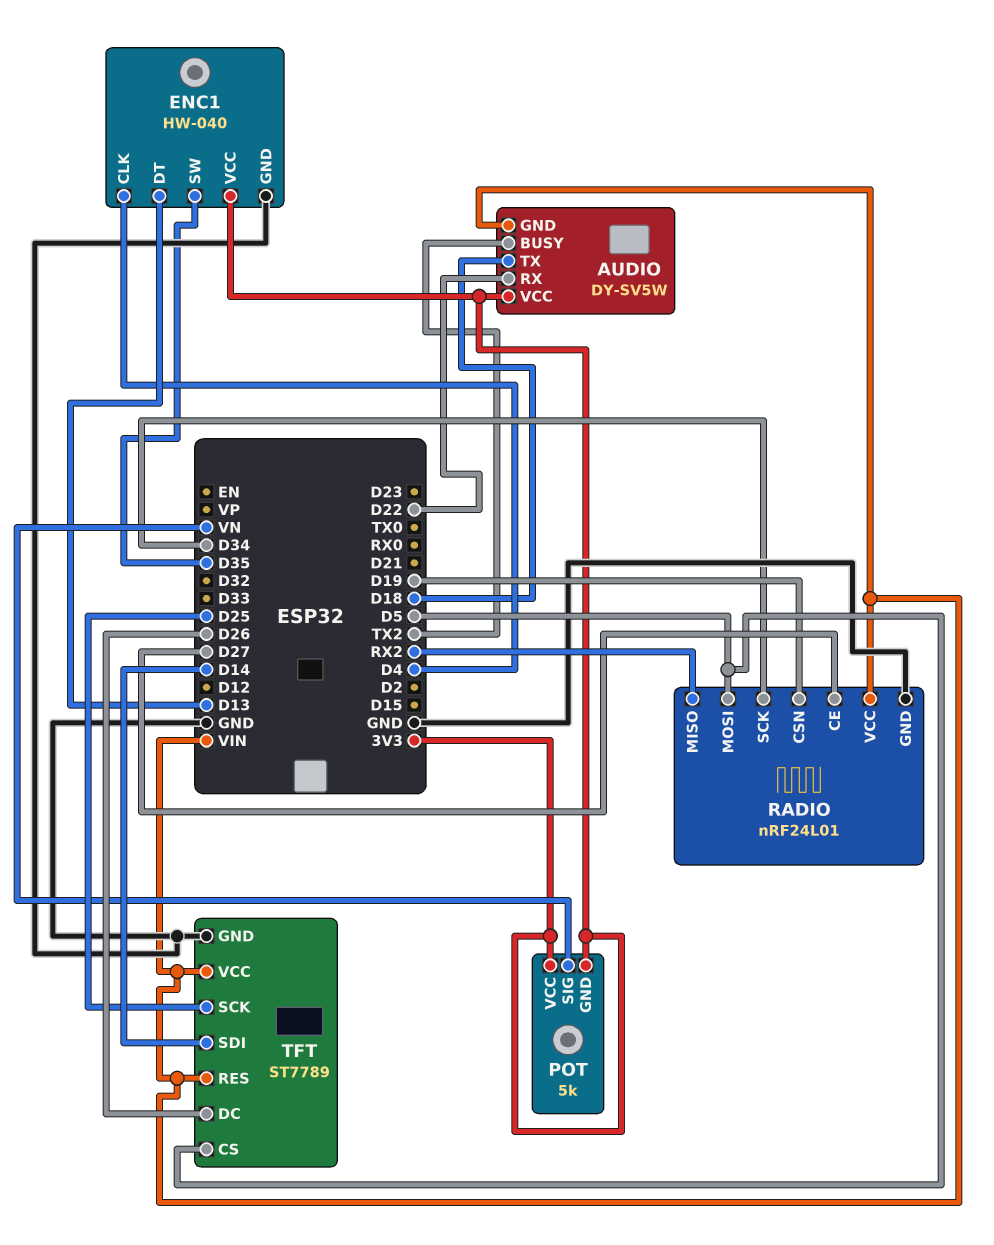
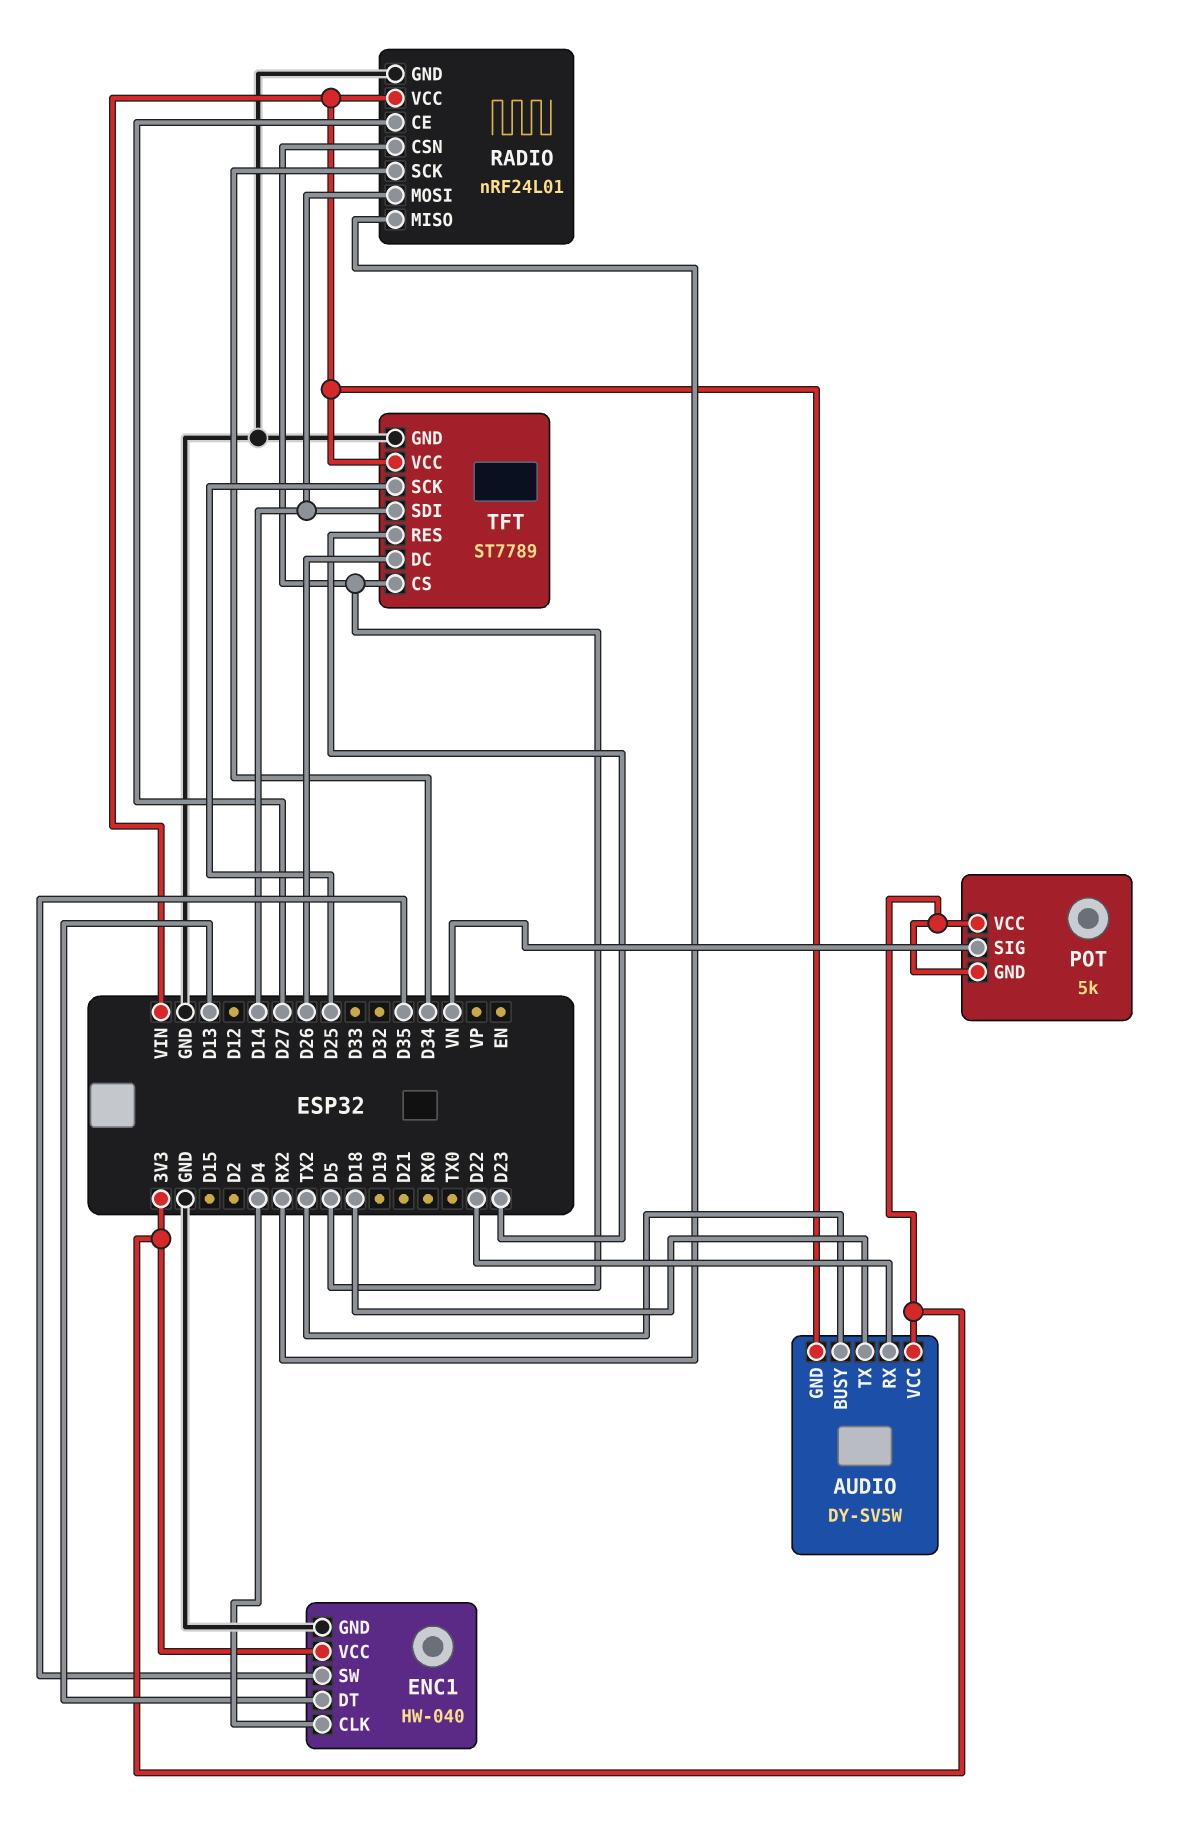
RADIO pin CSN: D19 -> D5
RADIO pin MOSI: D5 -> D14
TFT pin RES: VIN -> D23

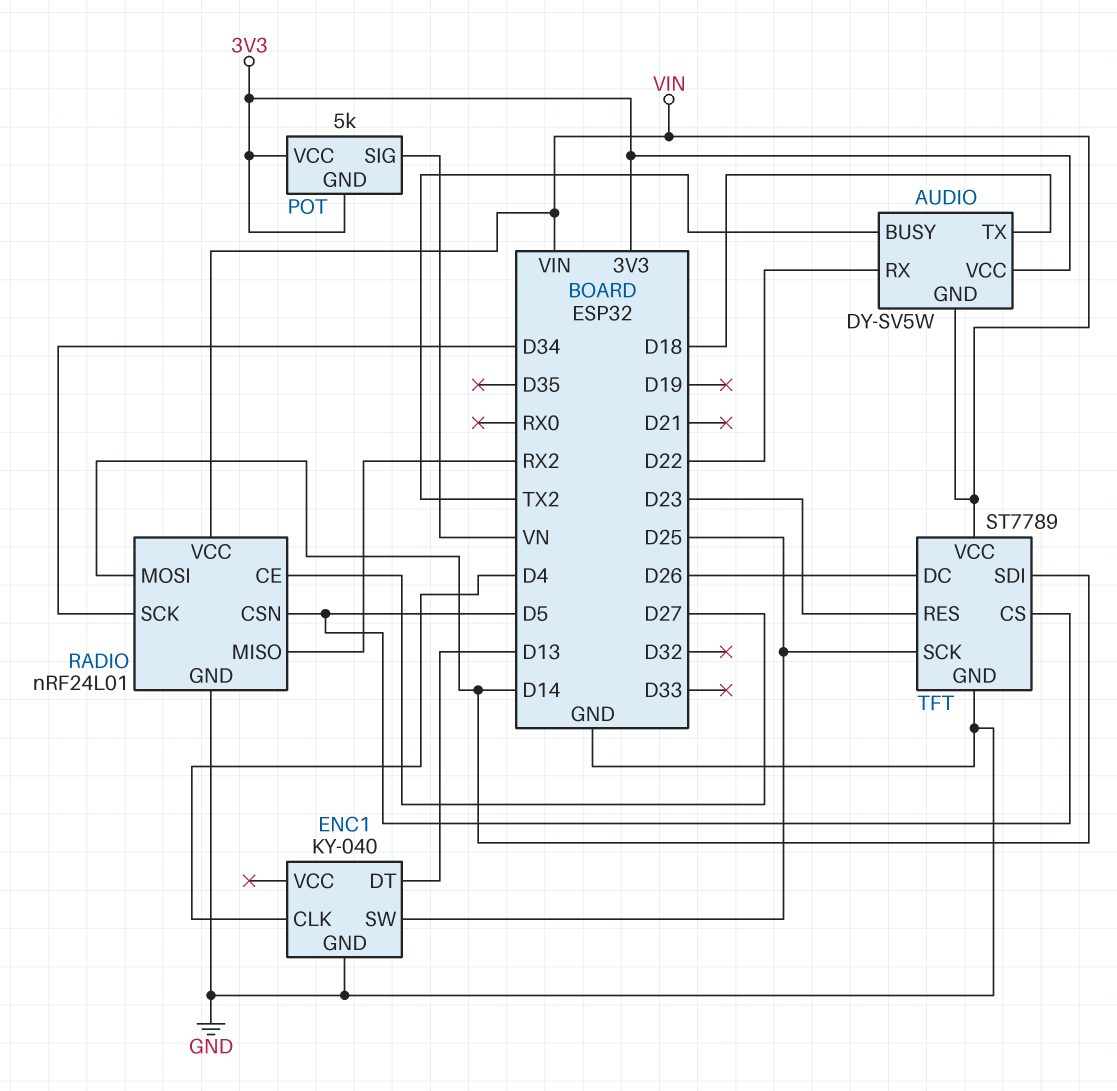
ENC1: HW-040 -> KY-040
ENC1 pin SW: D35 -> D25
ENC1 pin VCC: 3V3 -> none

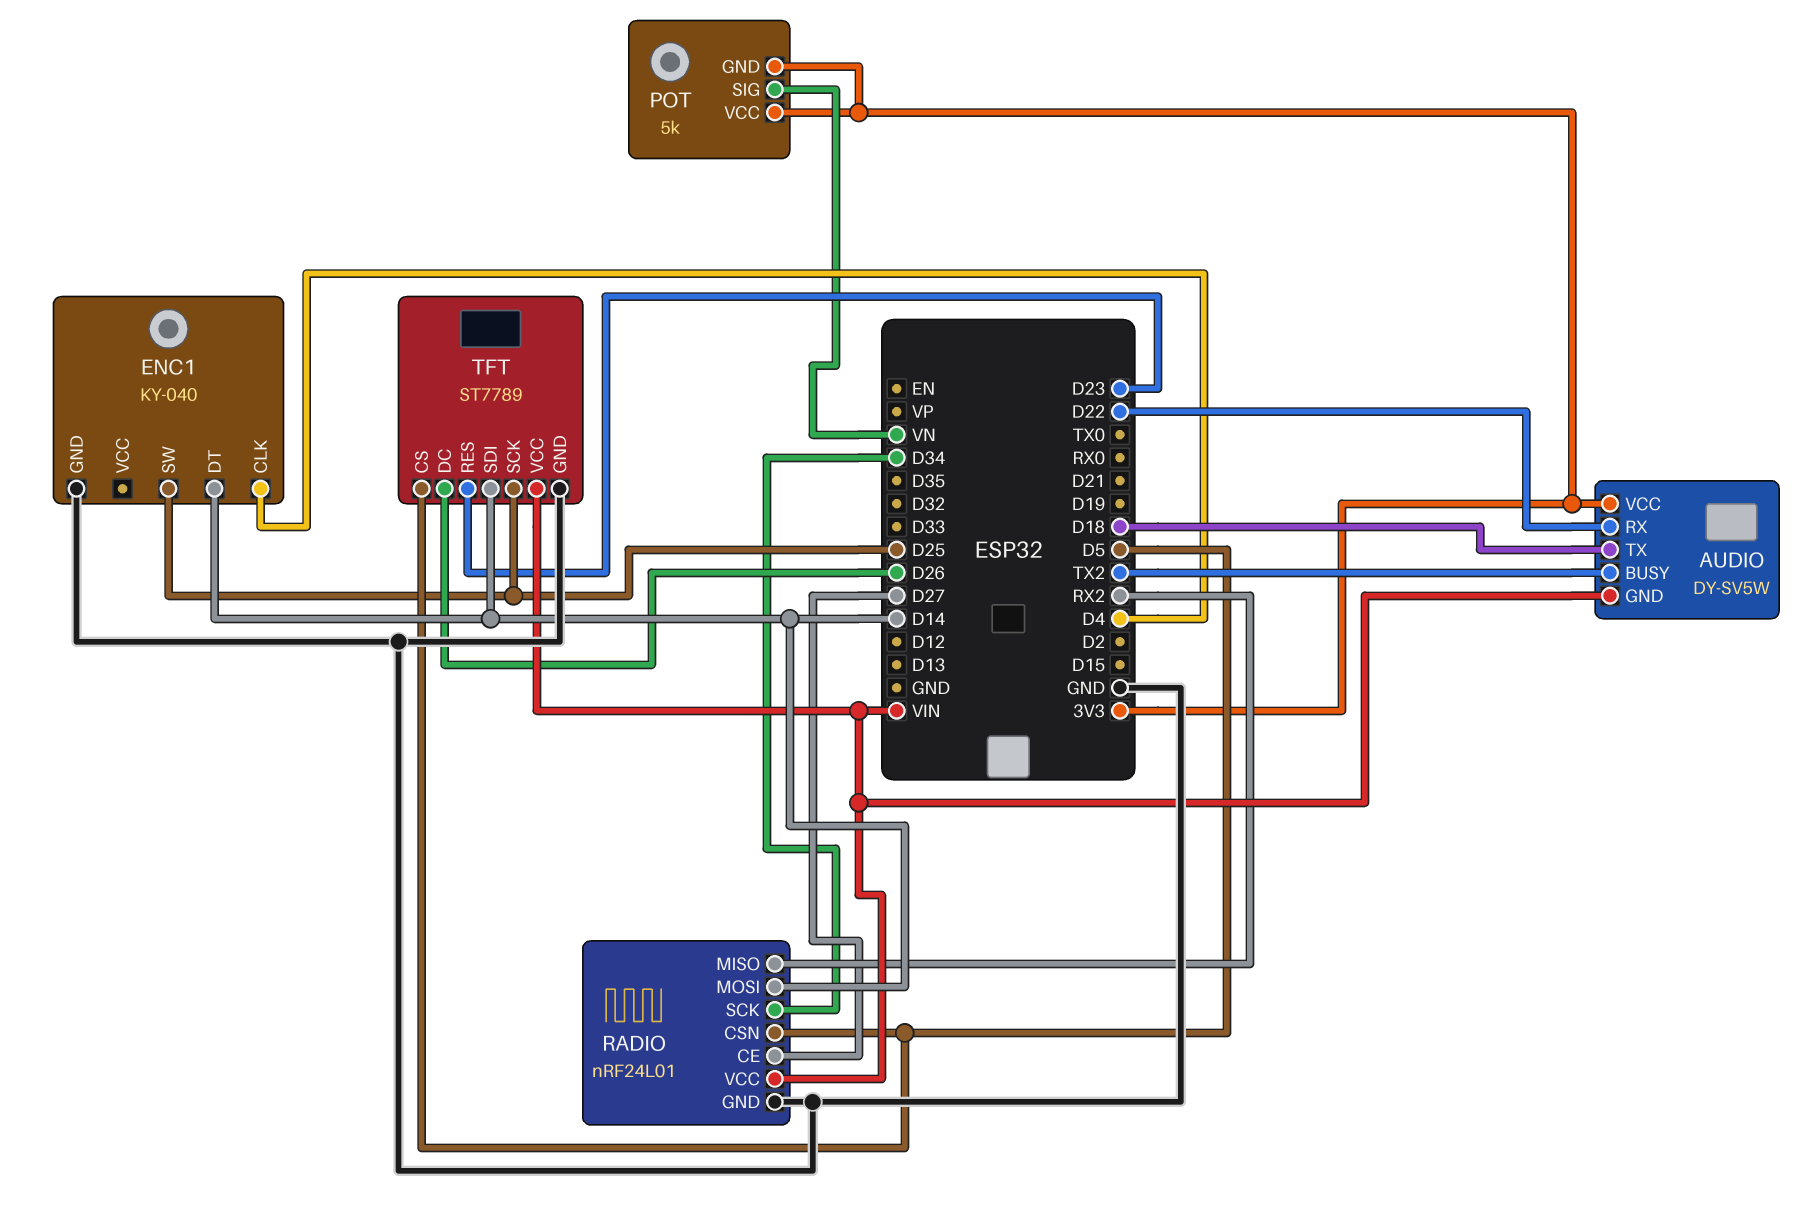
ENC1 pin DT: D13 -> D14

